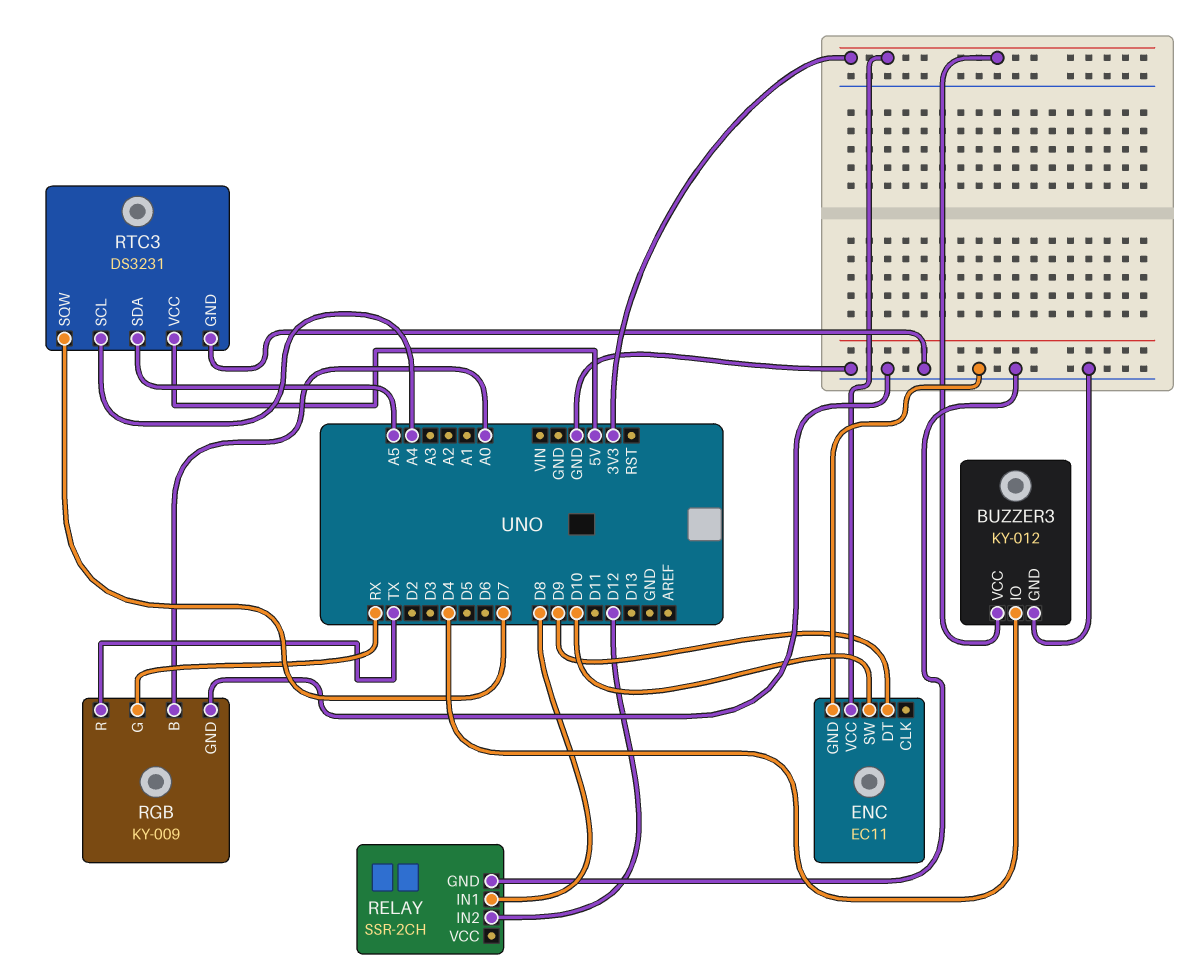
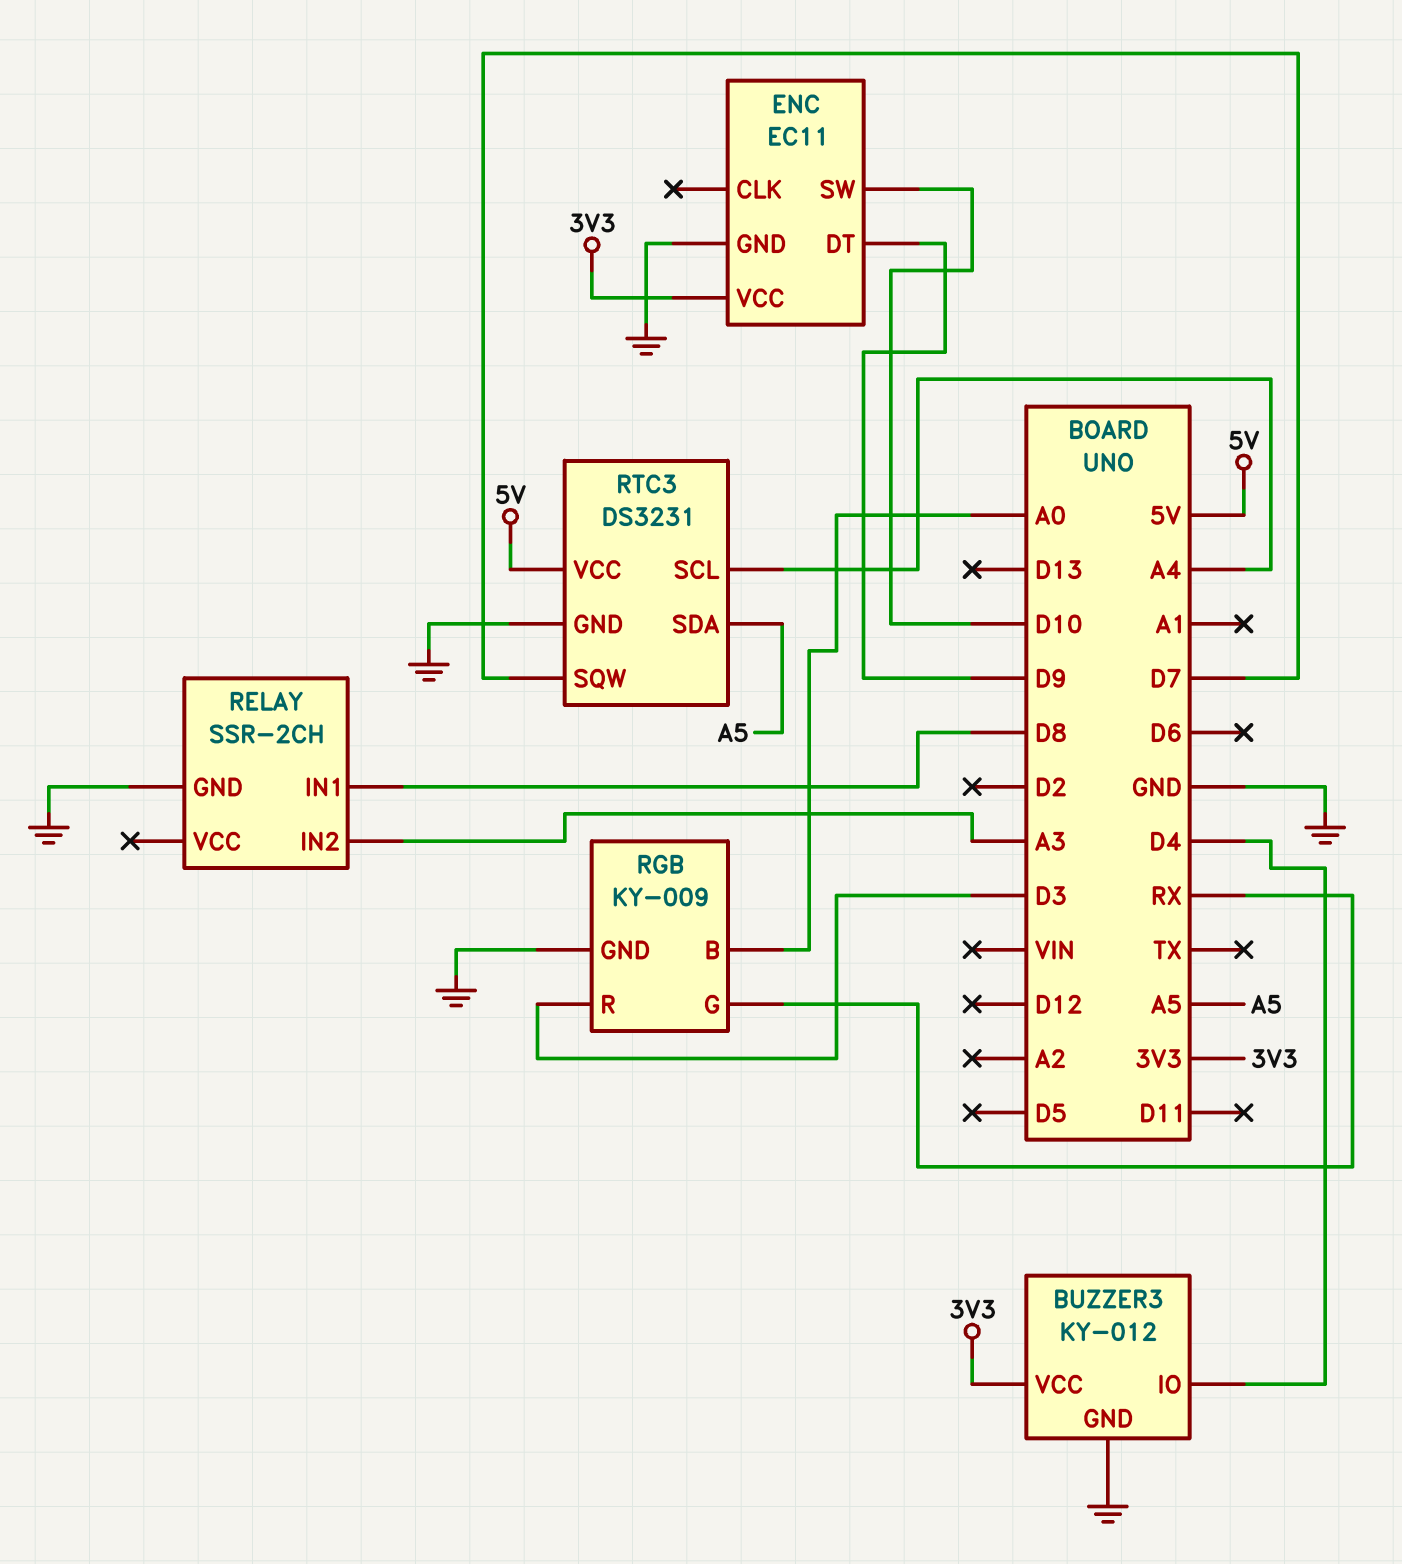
RELAY pin IN2: D12 -> A3
RGB pin R: TX -> D3

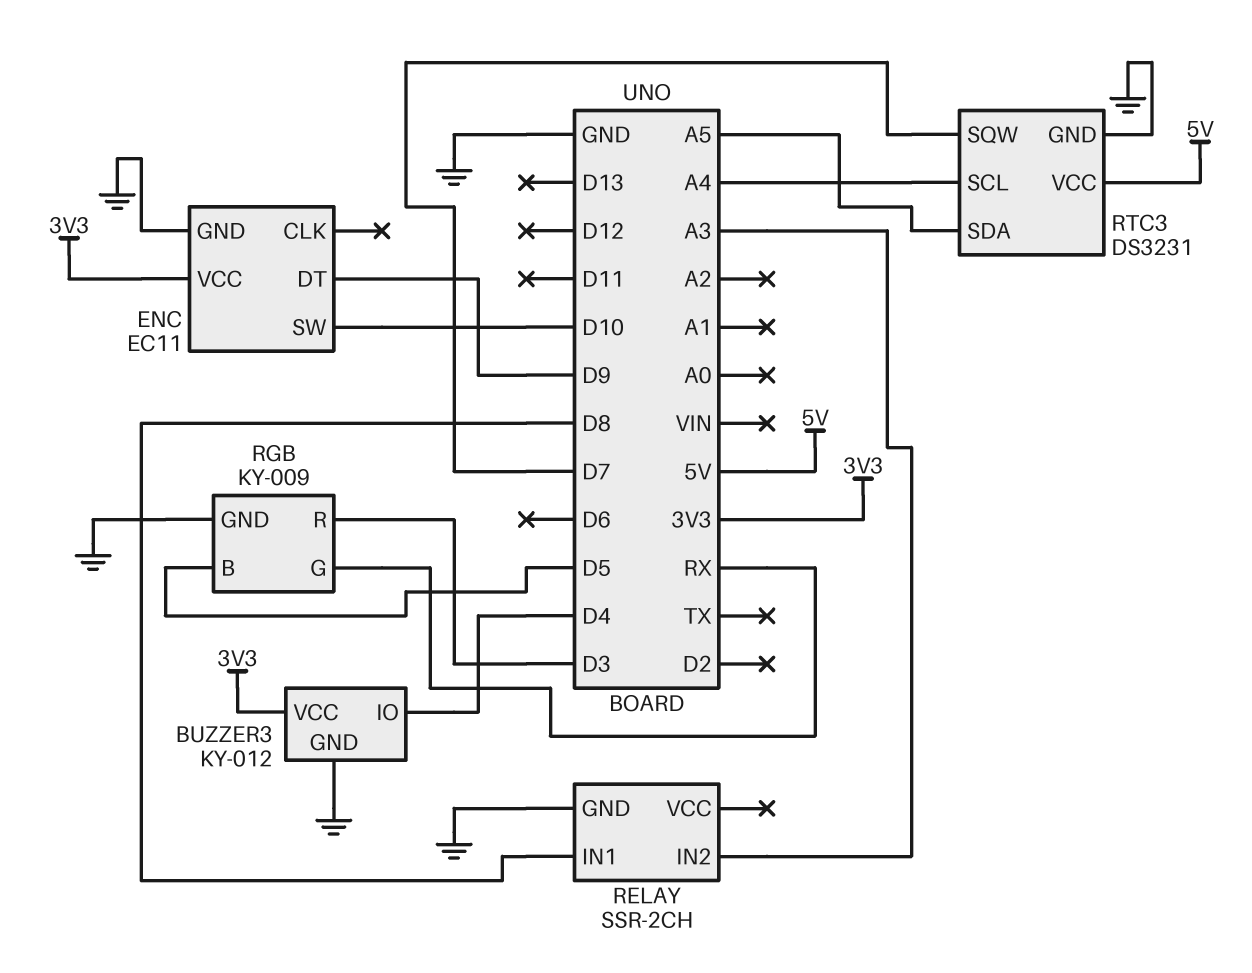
RGB pin B: A0 -> D5

